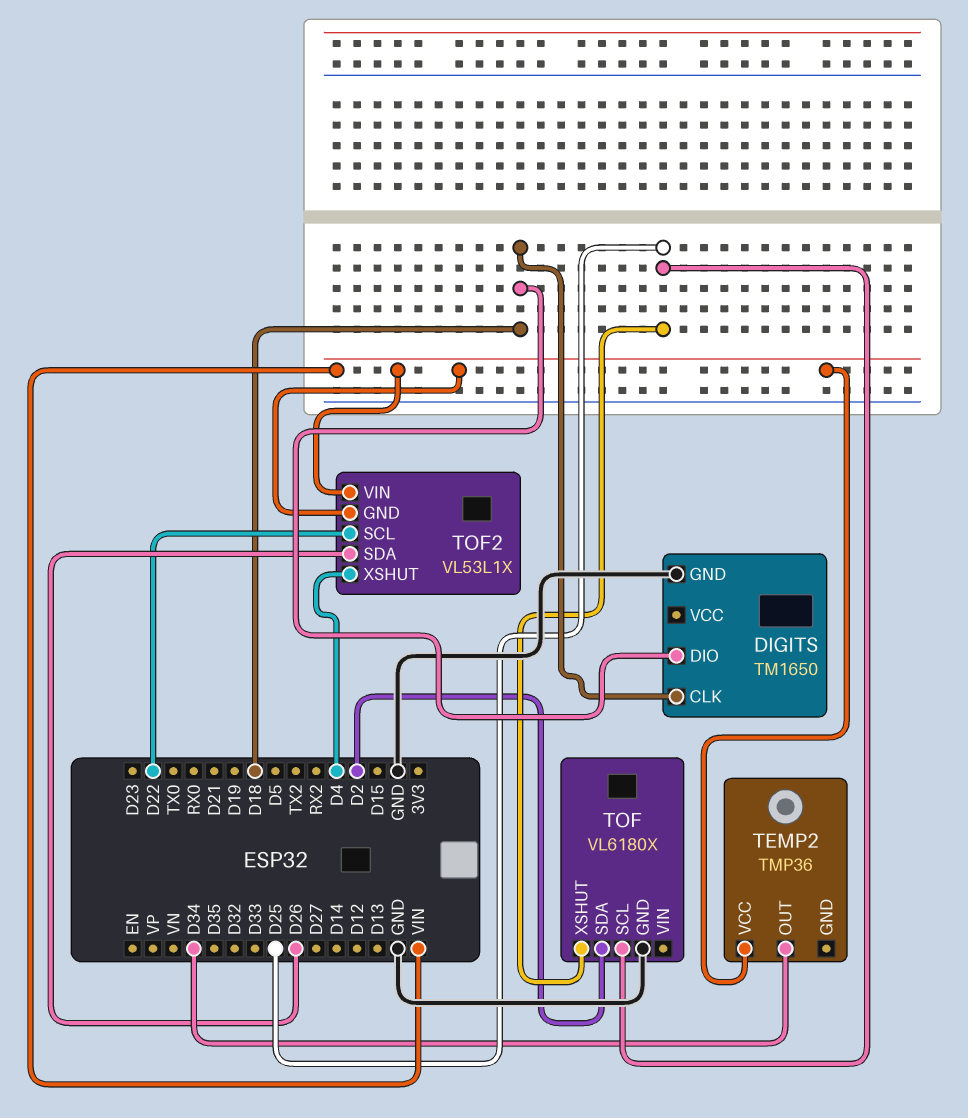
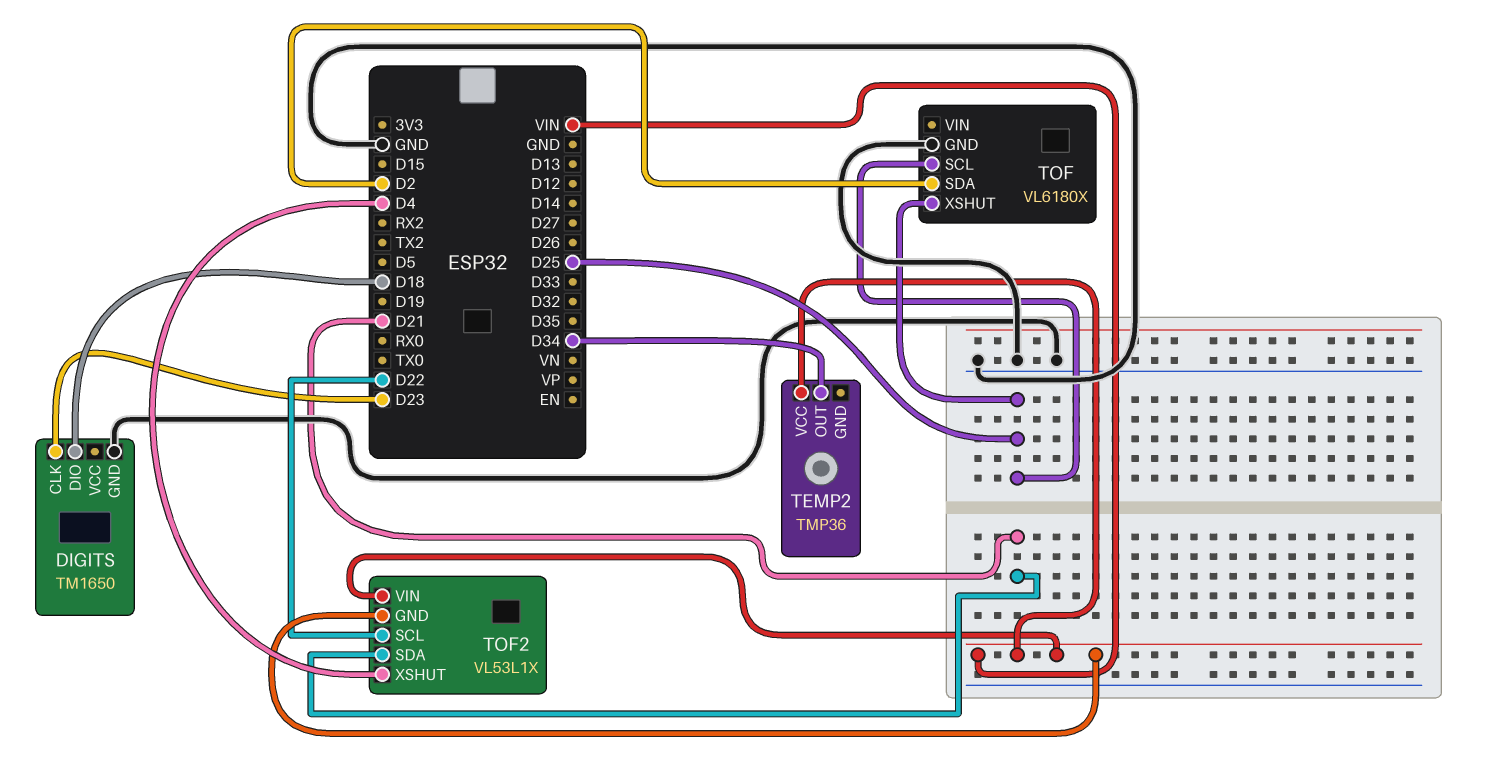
DIGITS pin CLK: D18 -> D23
TOF2 pin SDA: D26 -> D21

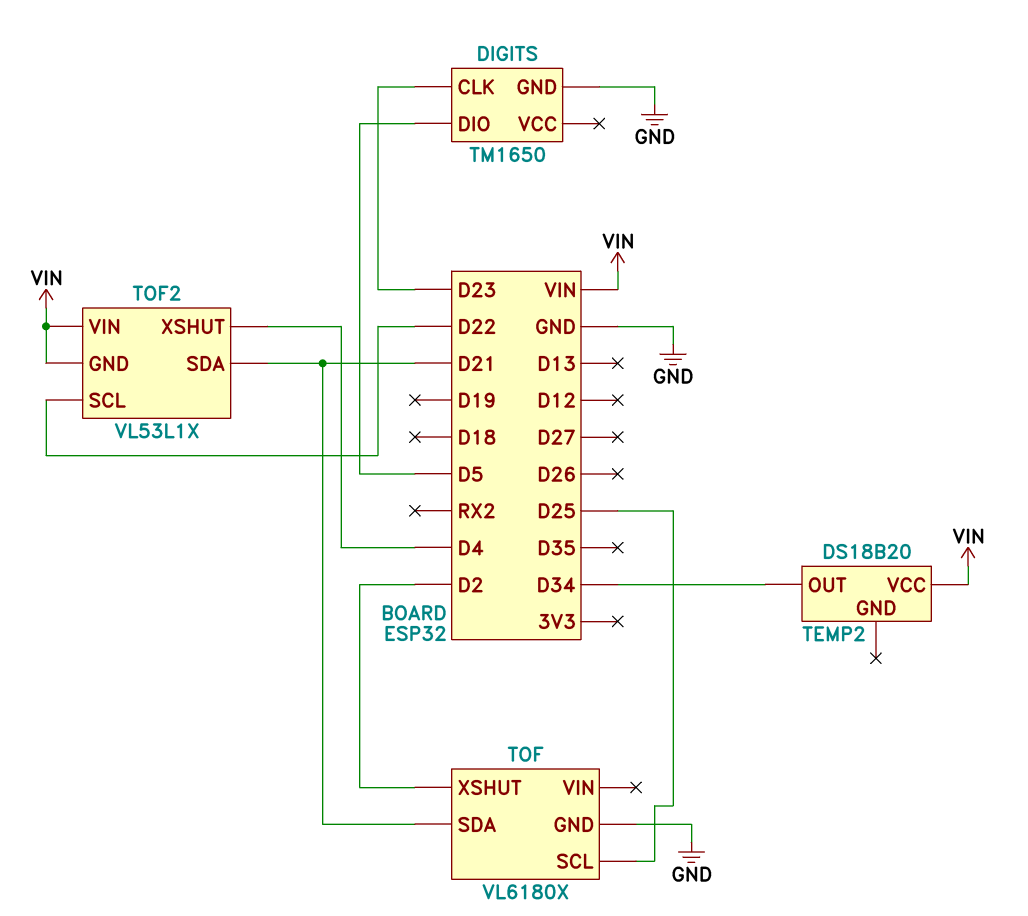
DIGITS pin DIO: D18 -> D5
TEMP2: TMP36 -> DS18B20
TOF pin SDA: D2 -> D21
TOF pin XSHUT: D25 -> D2

